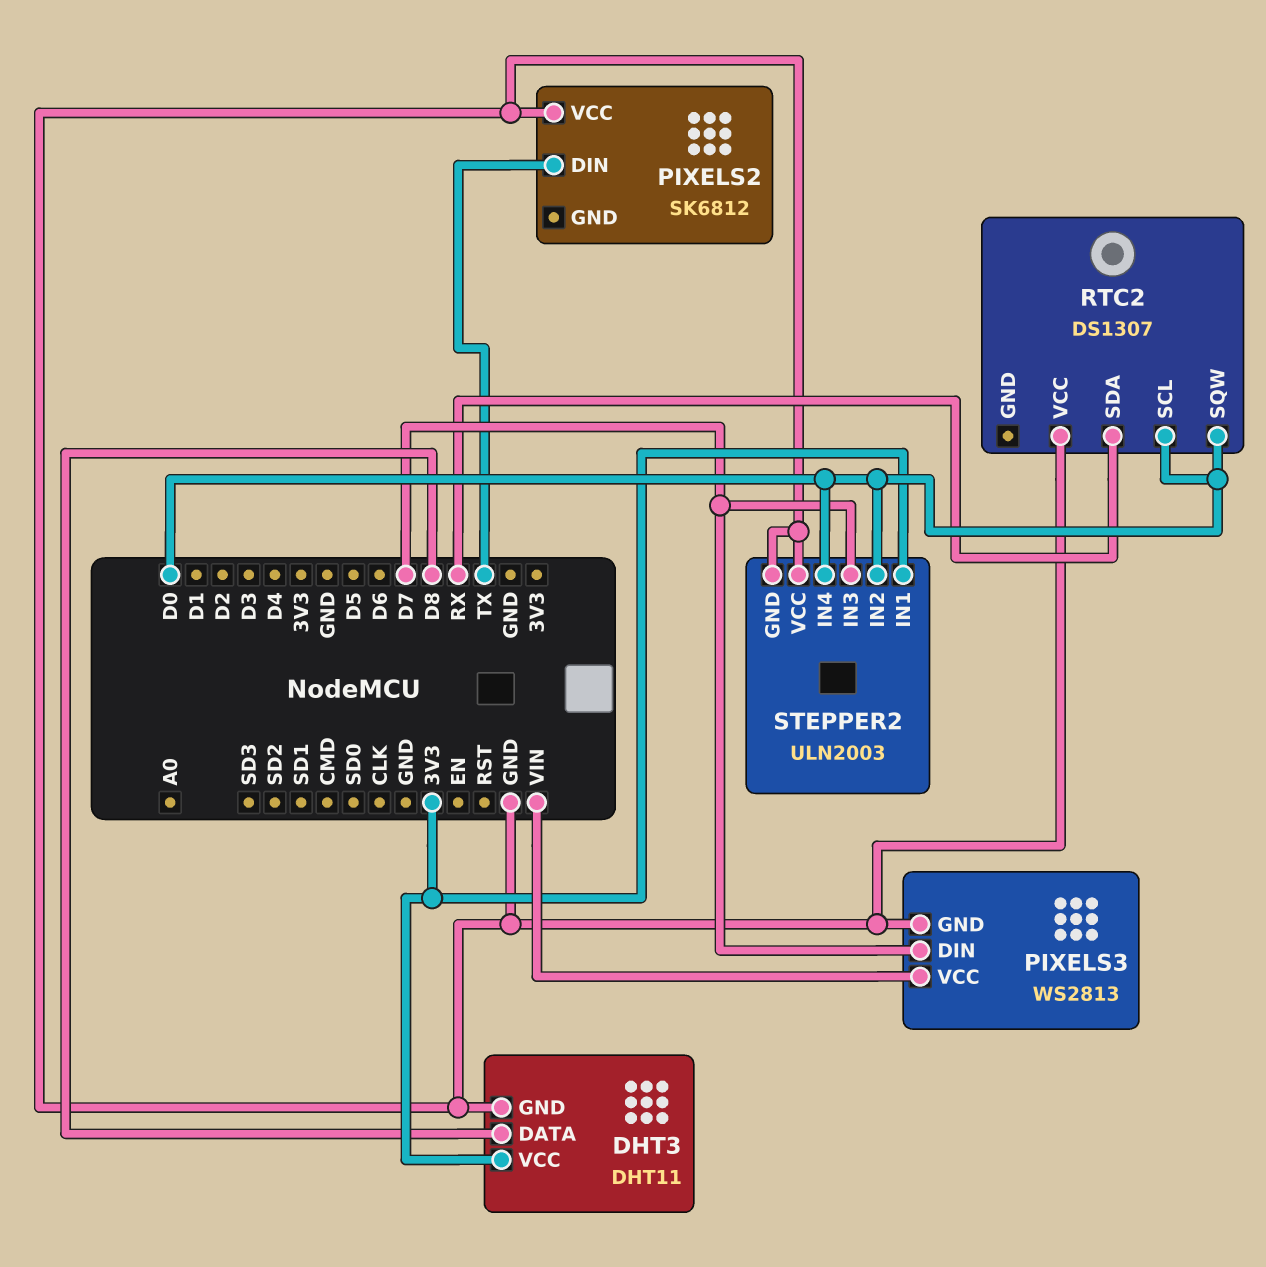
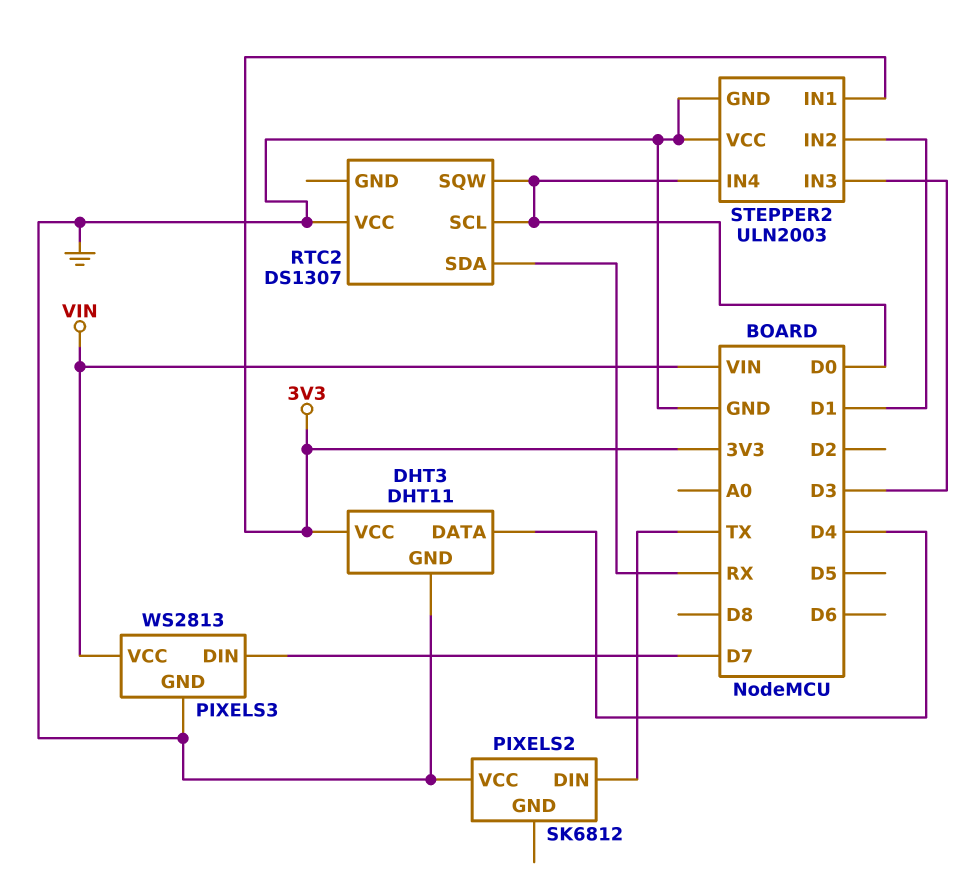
DHT3 pin DATA: D8 -> D4
STEPPER2 pin IN2: D0 -> D1
STEPPER2 pin IN3: D7 -> D3

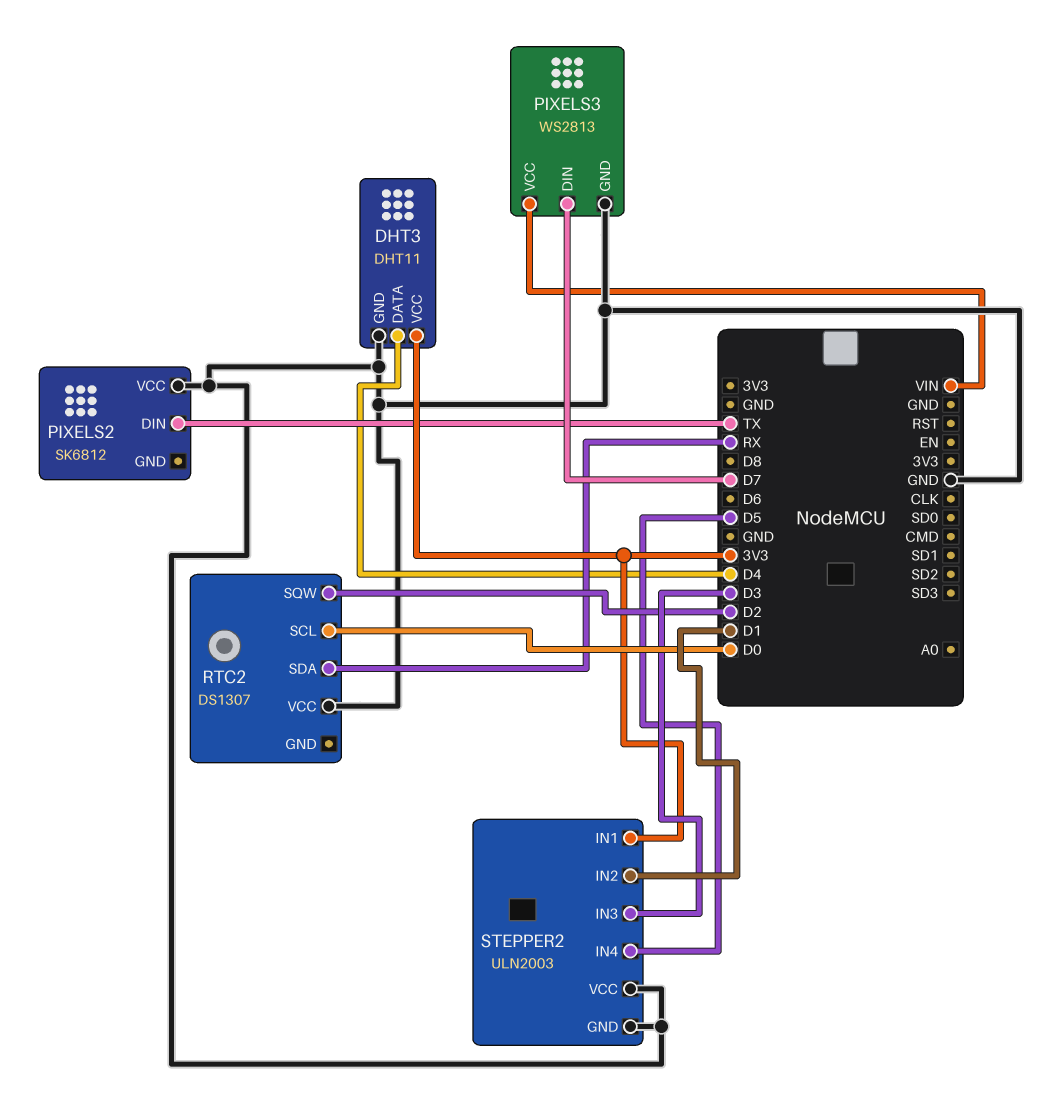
RTC2 pin SQW: D0 -> D2
STEPPER2 pin IN4: D0 -> D5

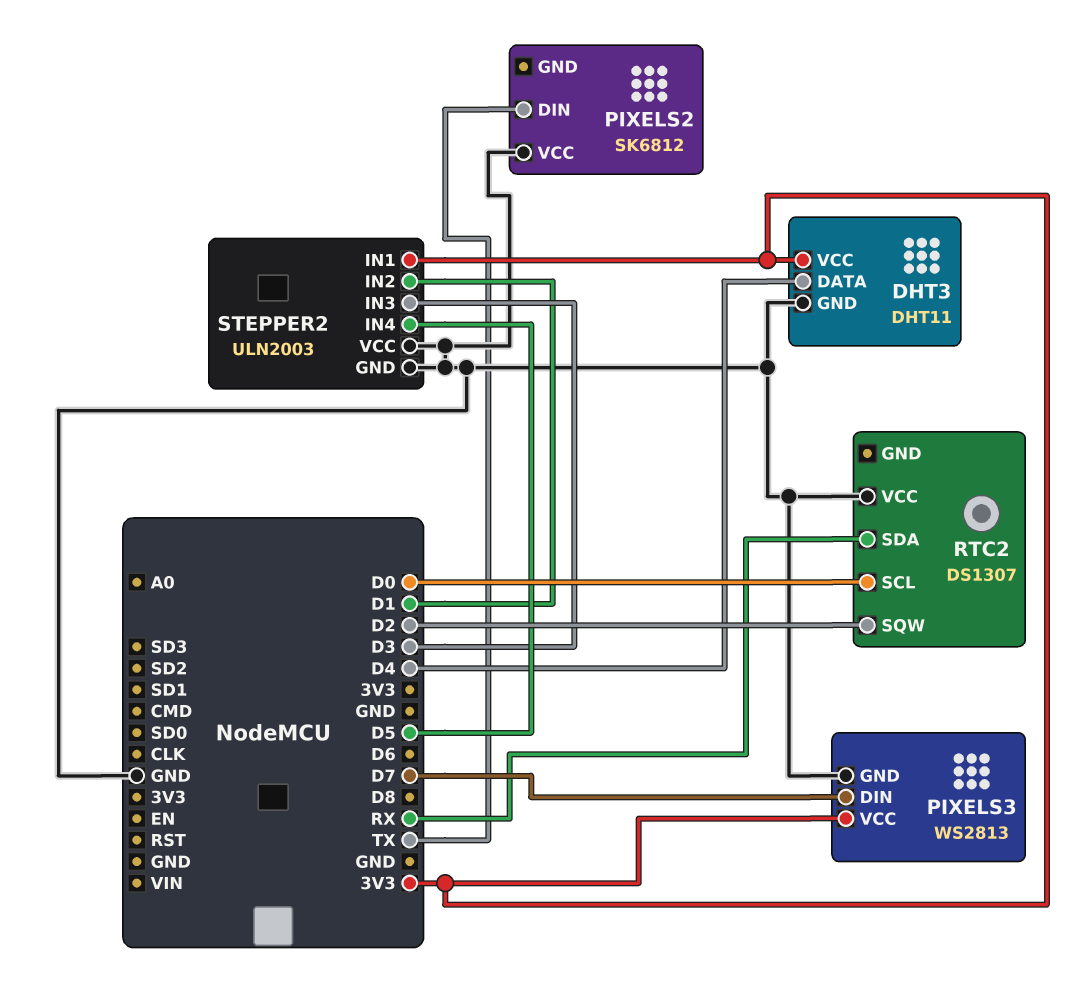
PIXELS3 pin VCC: VIN -> 3V3

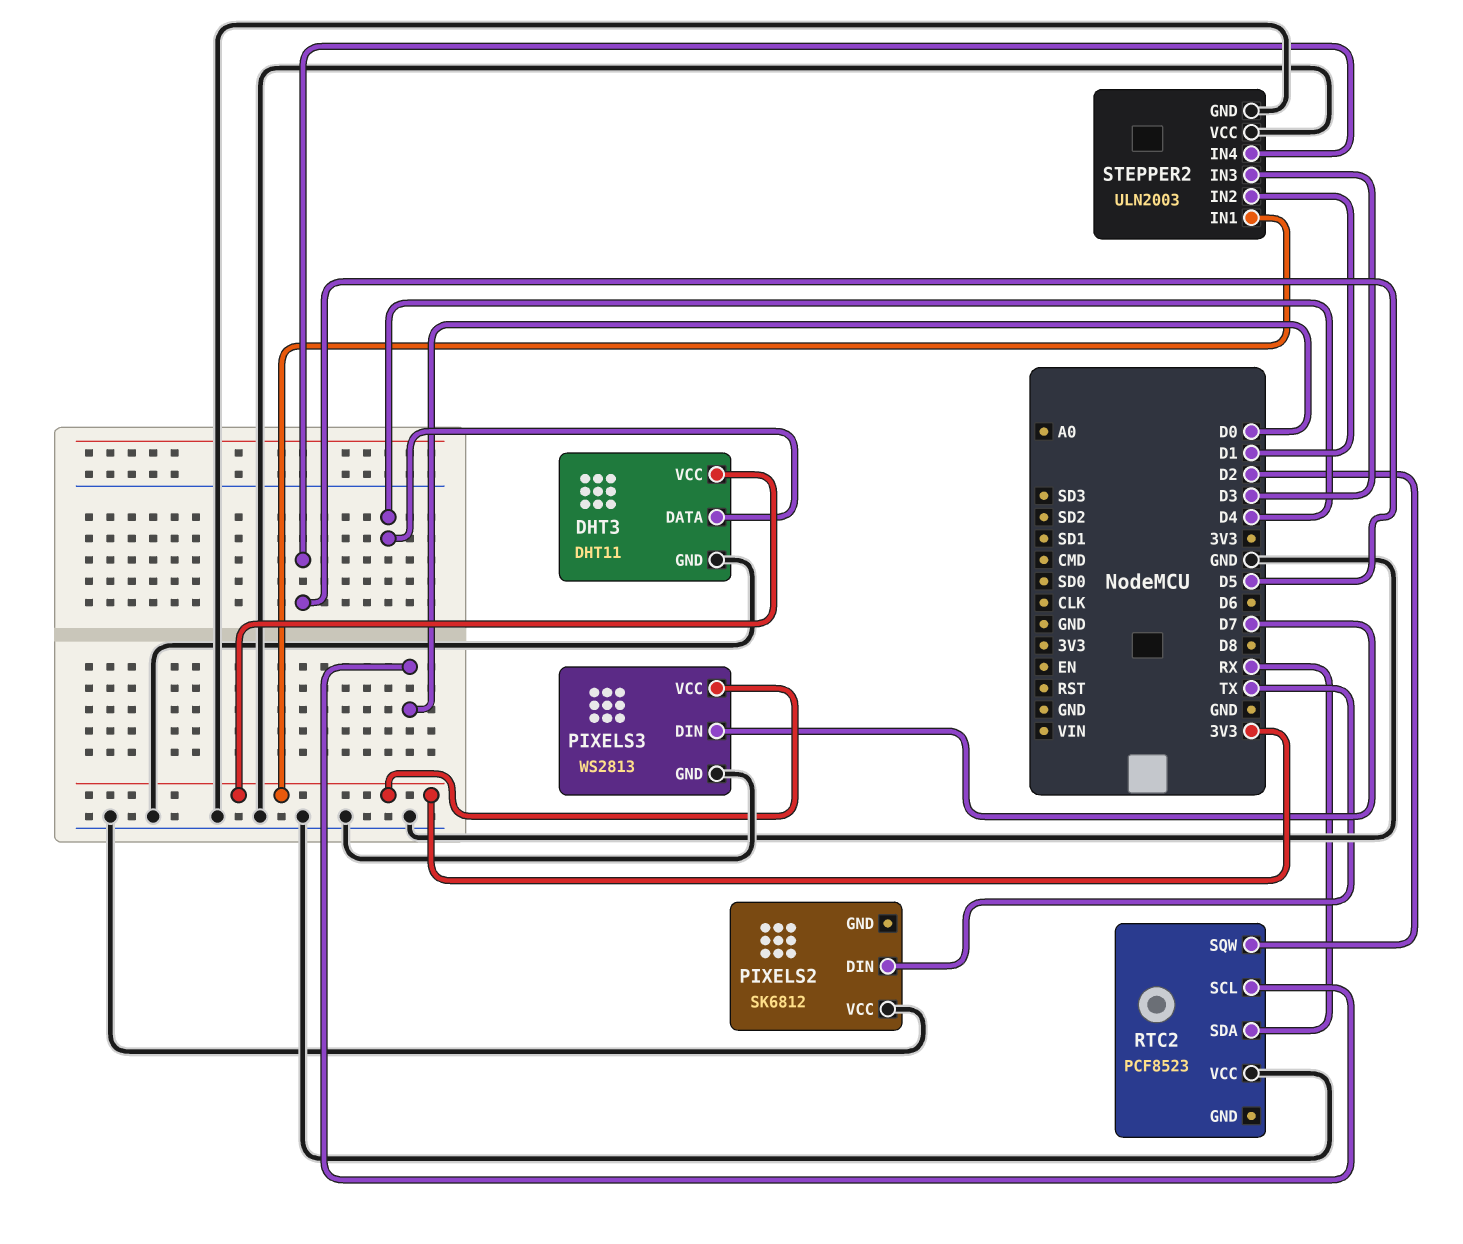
RTC2: DS1307 -> PCF8523

